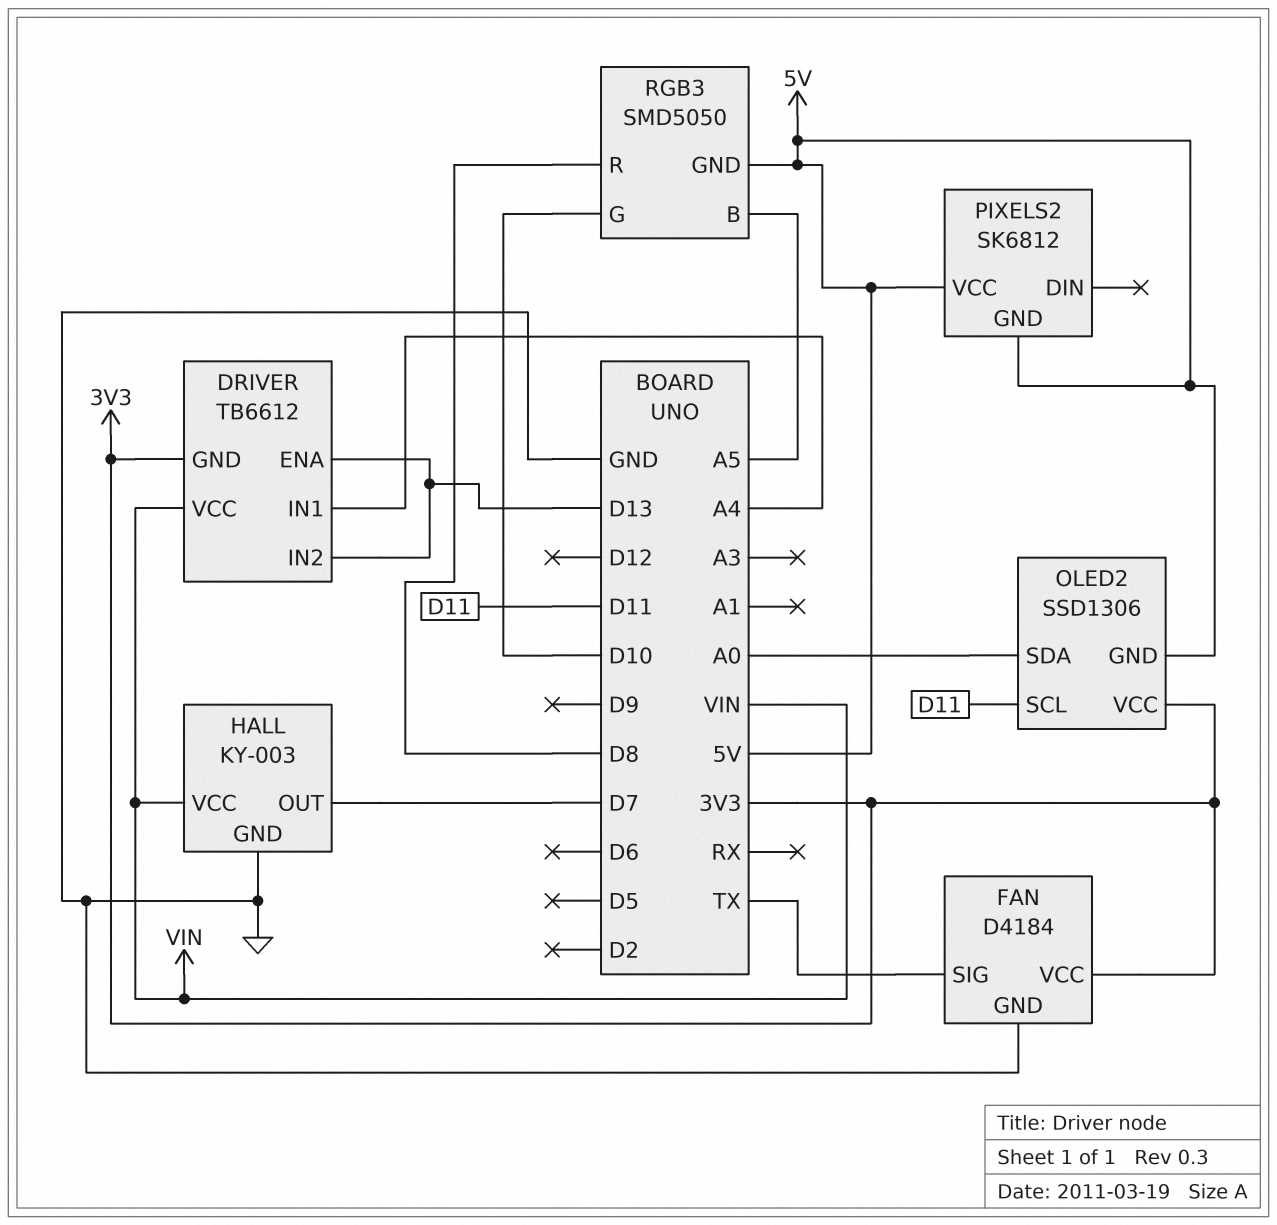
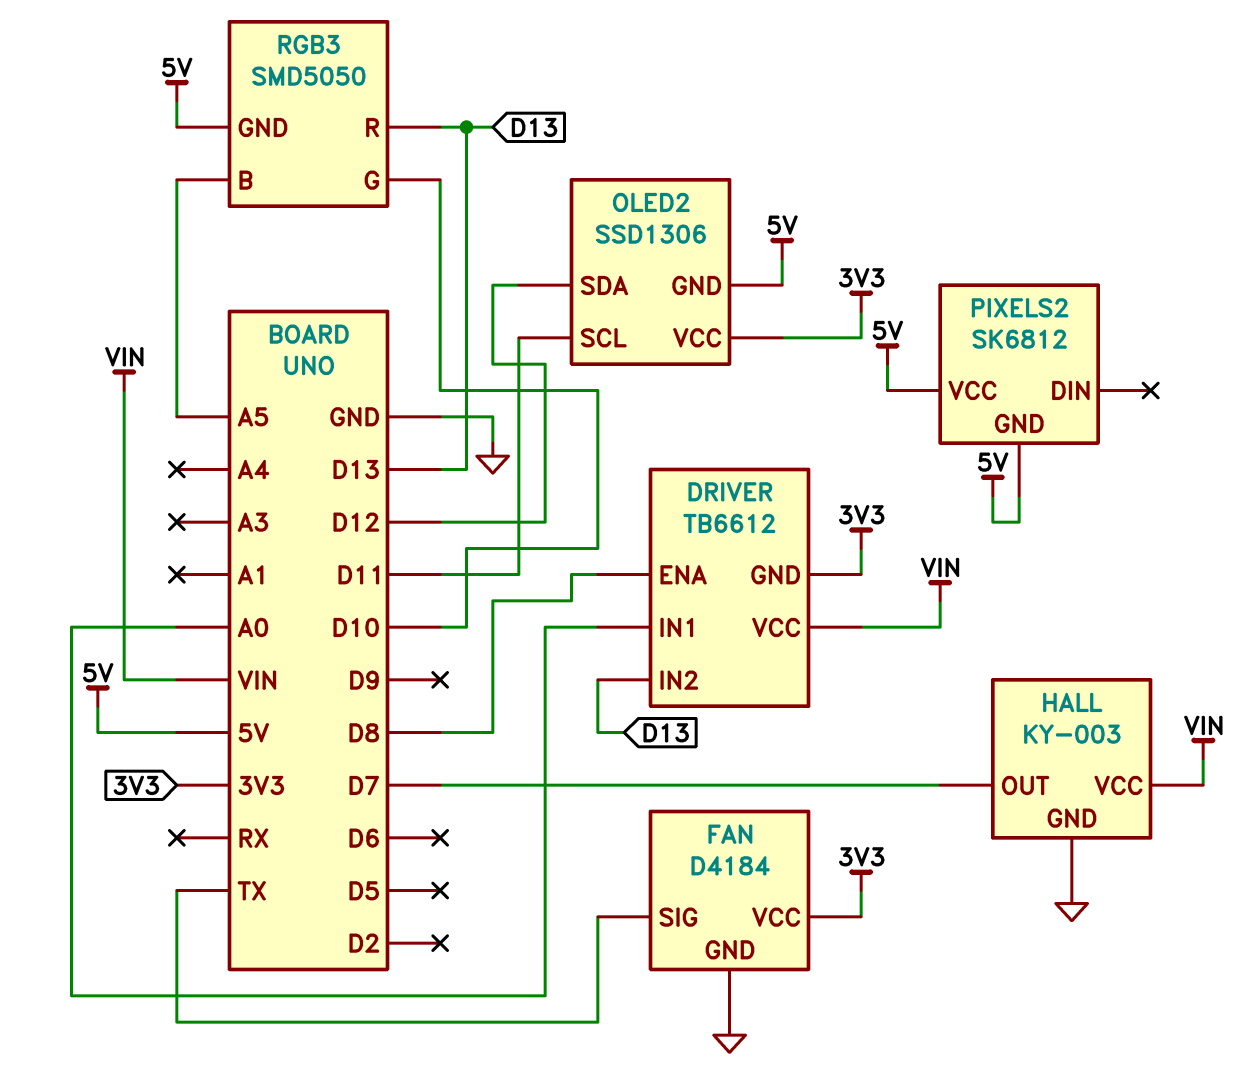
DRIVER pin ENA: D13 -> D8
DRIVER pin IN1: A4 -> A0
OLED2 pin SDA: A0 -> D12
RGB3 pin R: D8 -> D13

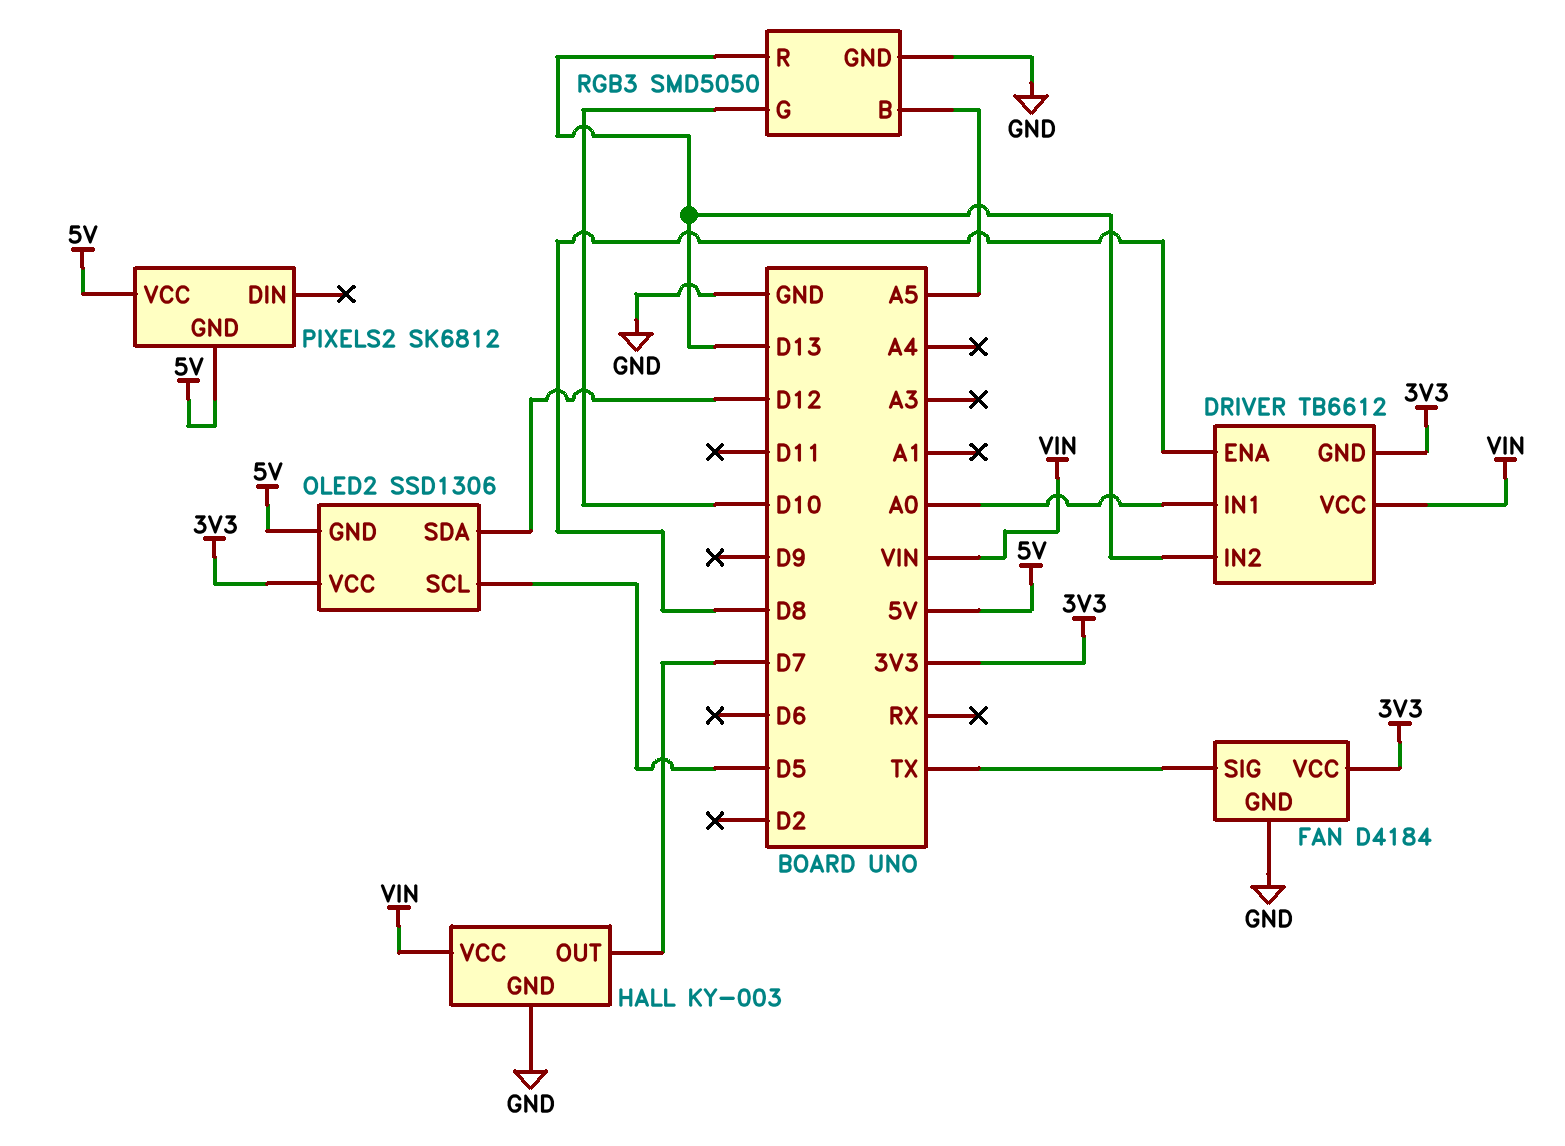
OLED2 pin SCL: D11 -> D5
RGB3 pin GND: 5V -> GND

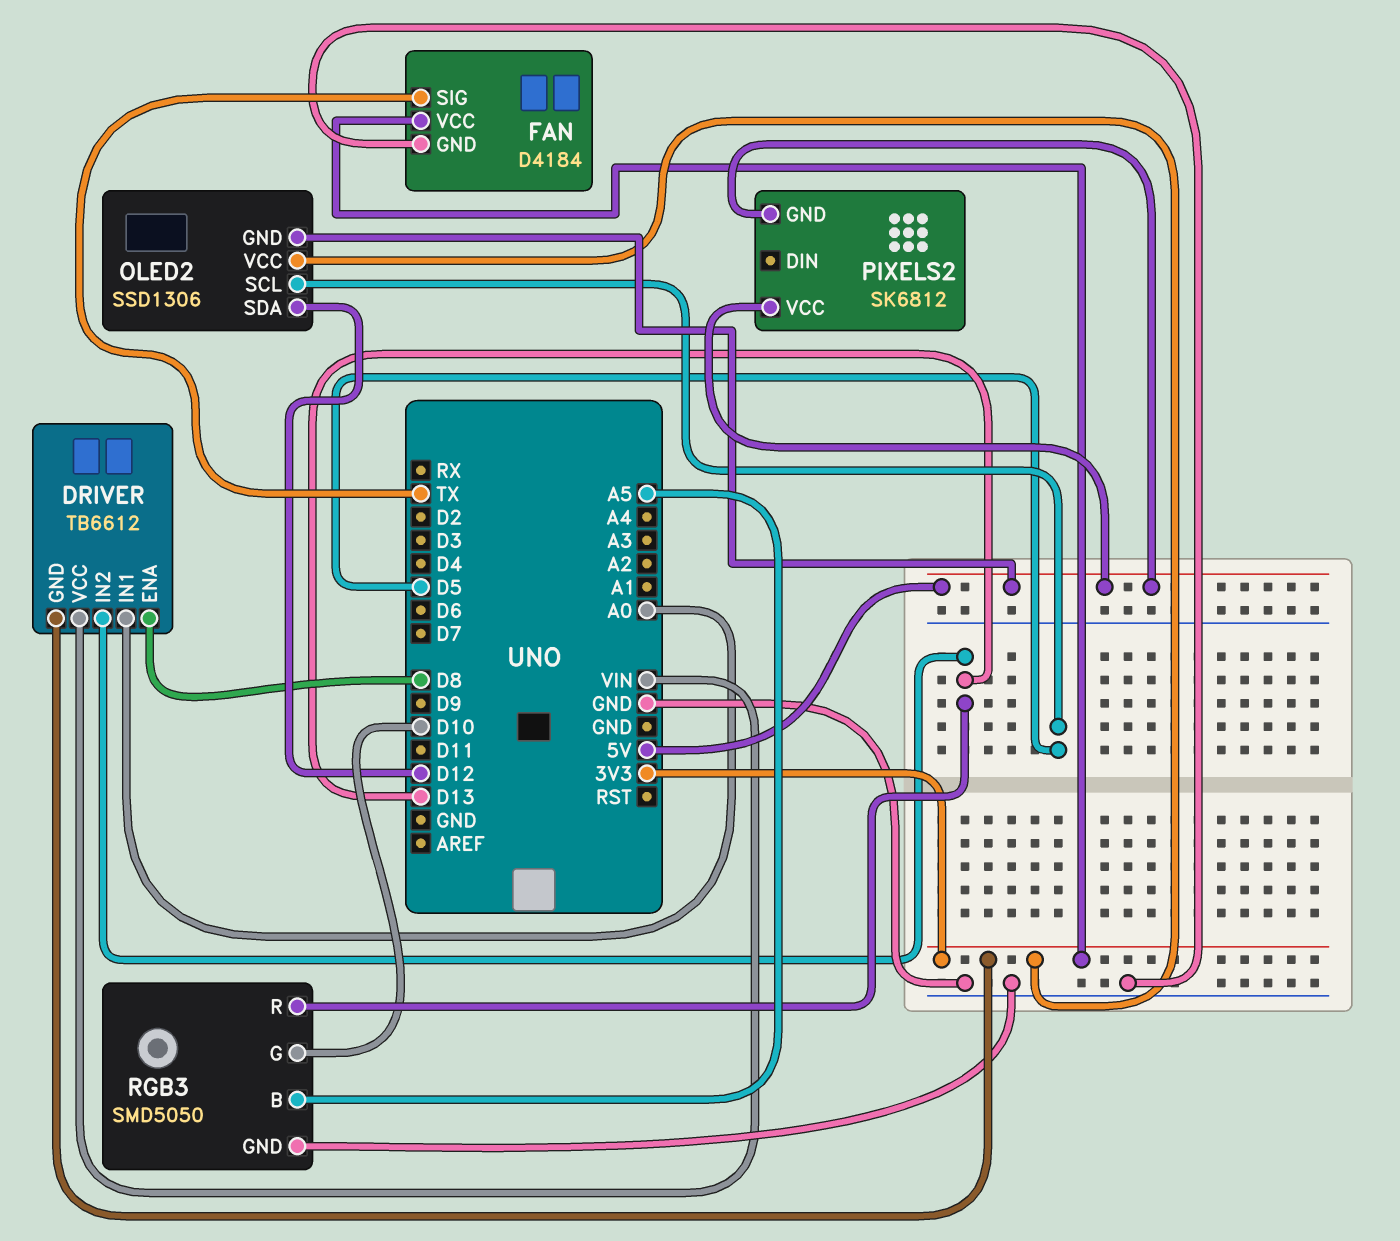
HALL: KY-003 -> none
HALL pin GND: GND -> none
HALL pin OUT: D7 -> none
HALL pin VCC: VIN -> none

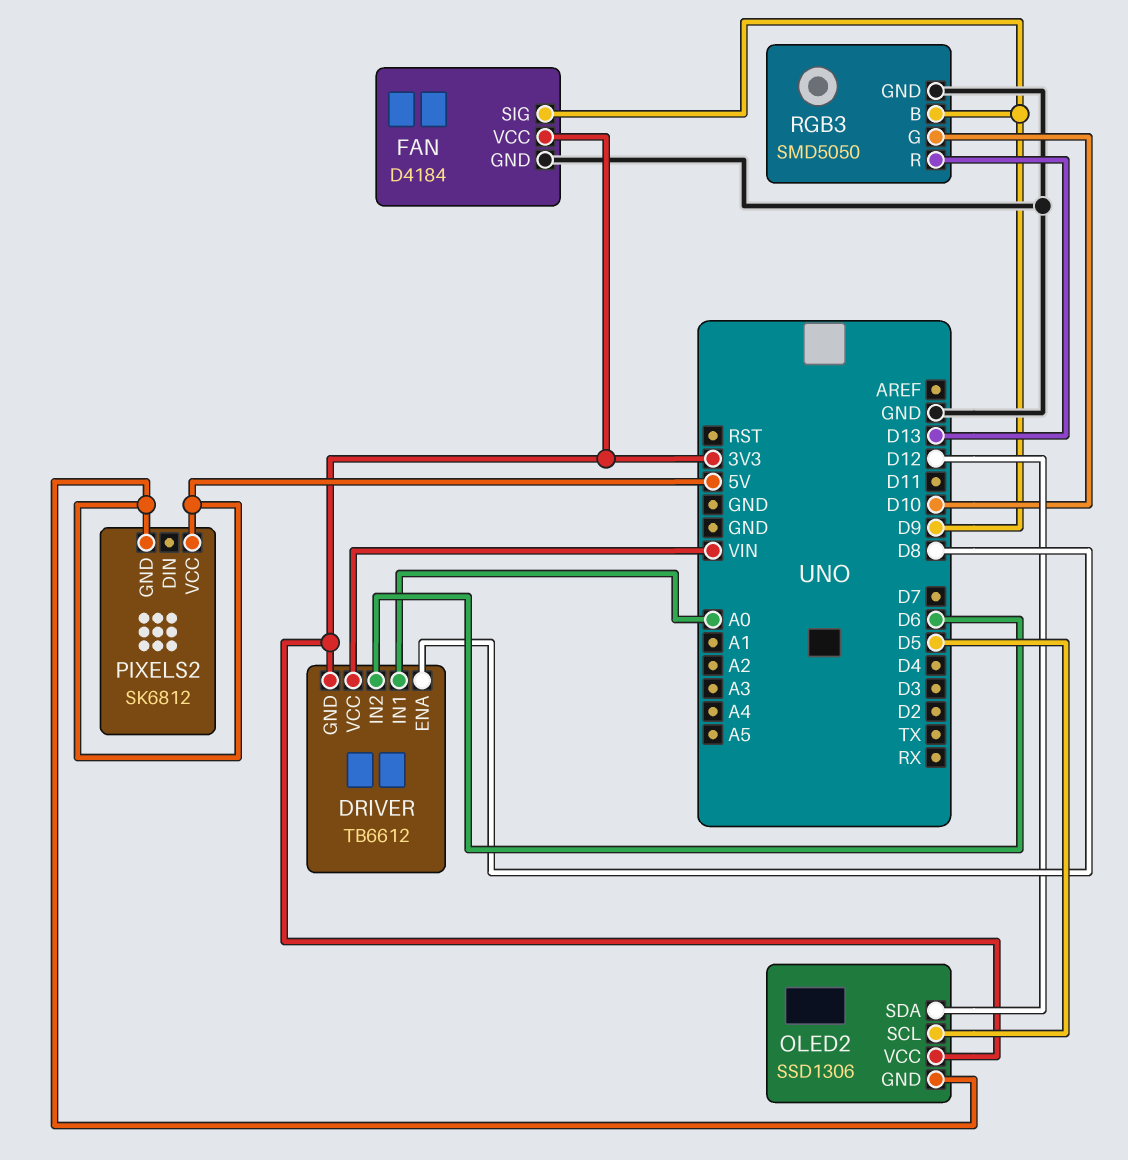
DRIVER pin IN2: D13 -> D6
FAN pin SIG: TX -> D9
RGB3 pin B: A5 -> D9

